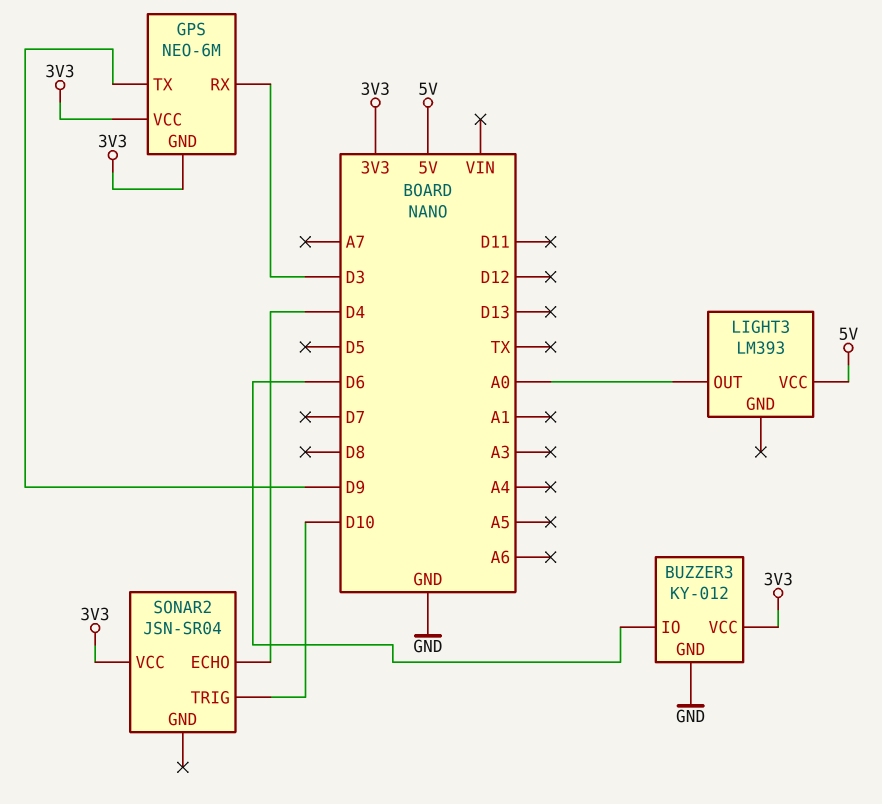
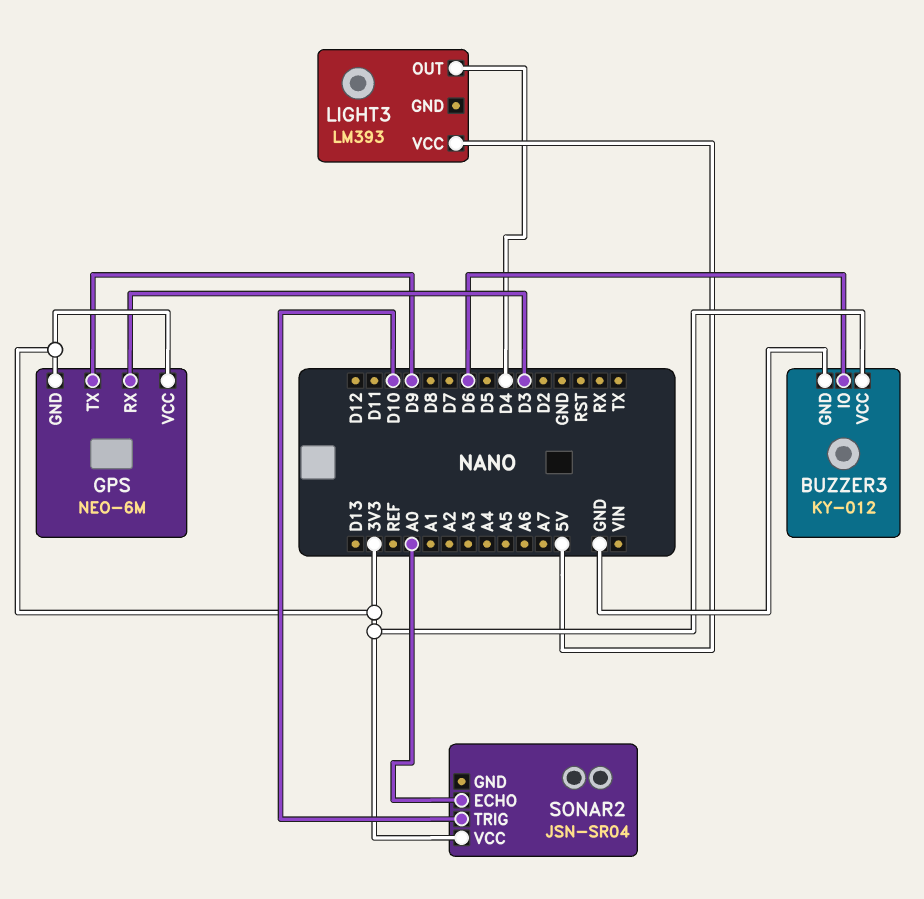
LIGHT3 pin OUT: A0 -> D4
SONAR2 pin ECHO: D4 -> A0

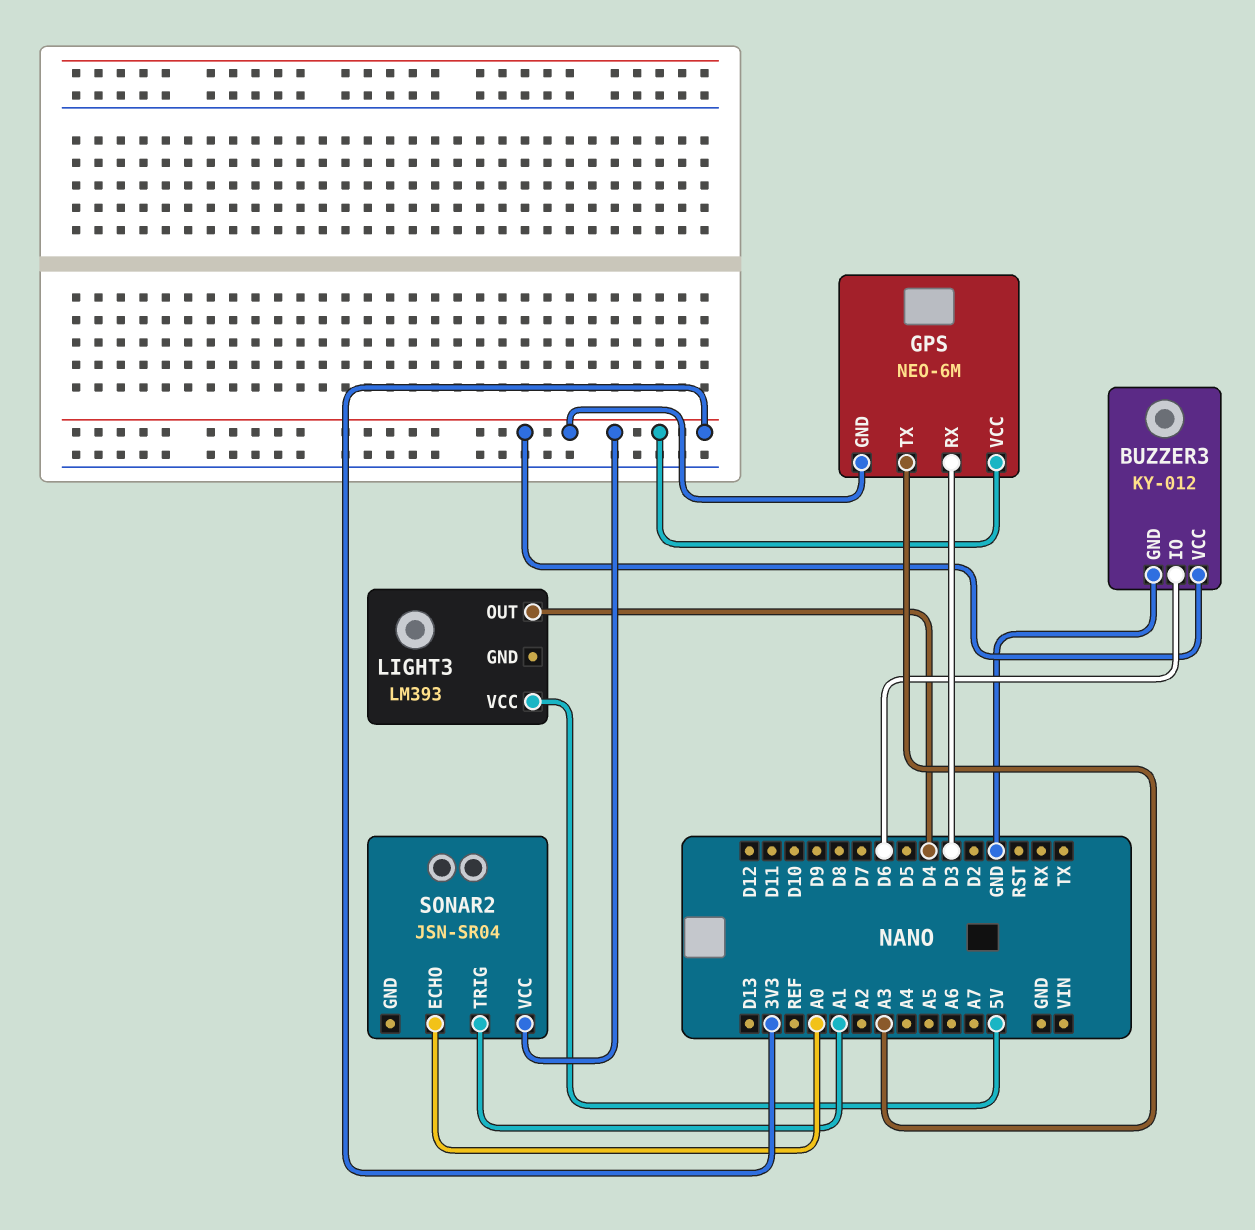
GPS pin TX: D9 -> A3
SONAR2 pin TRIG: D10 -> A1

